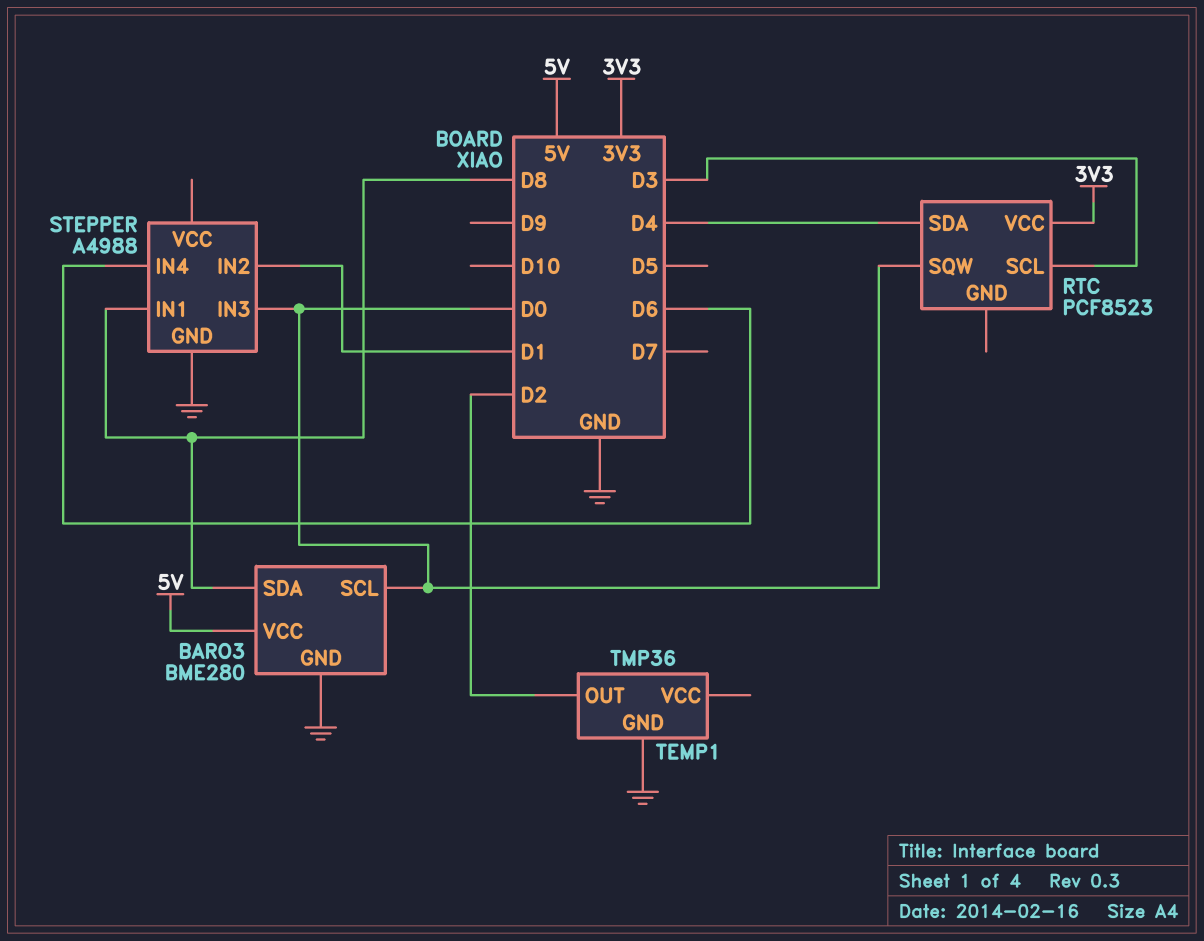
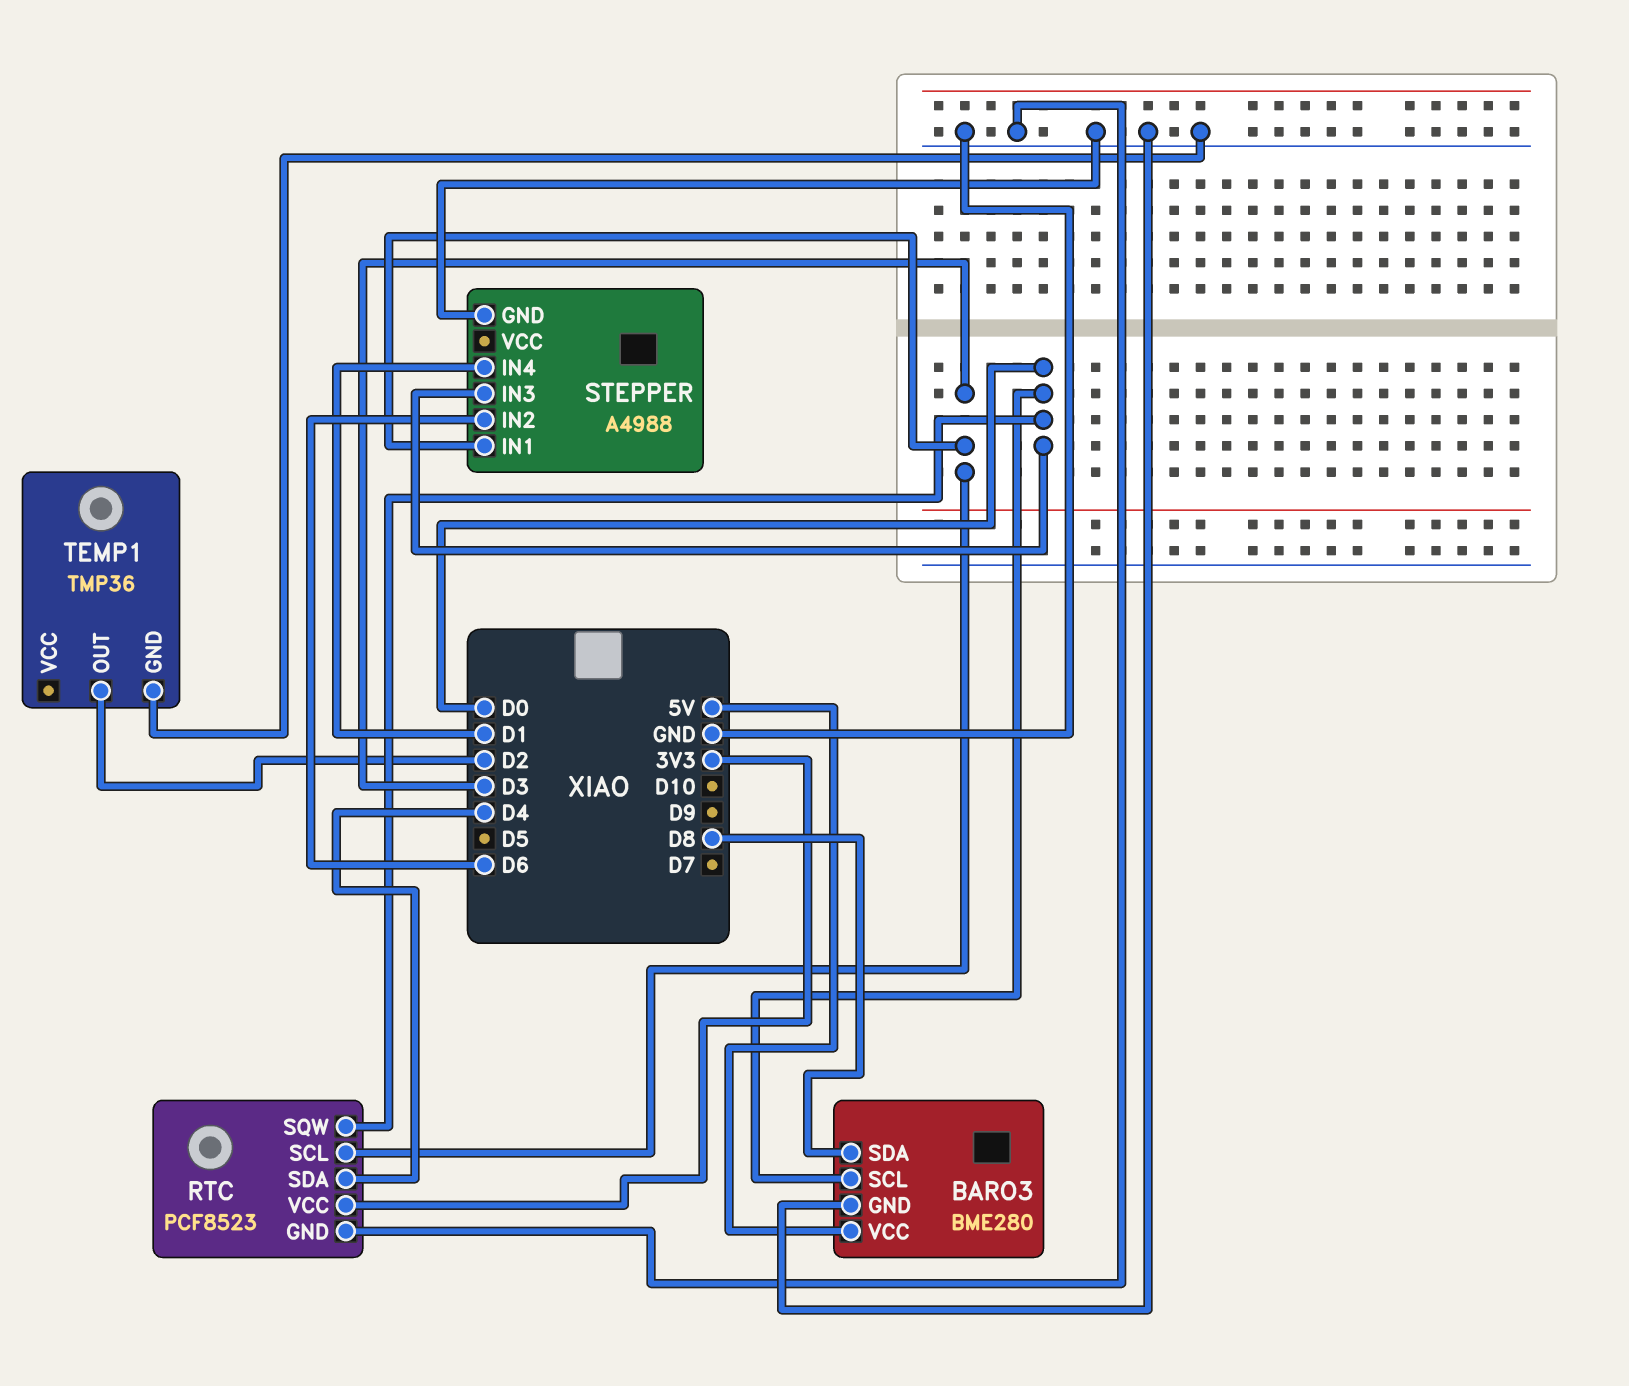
RTC pin GND: none -> GND
STEPPER pin IN1: D8 -> D3
STEPPER pin IN2: D1 -> D6
STEPPER pin IN4: D6 -> D1

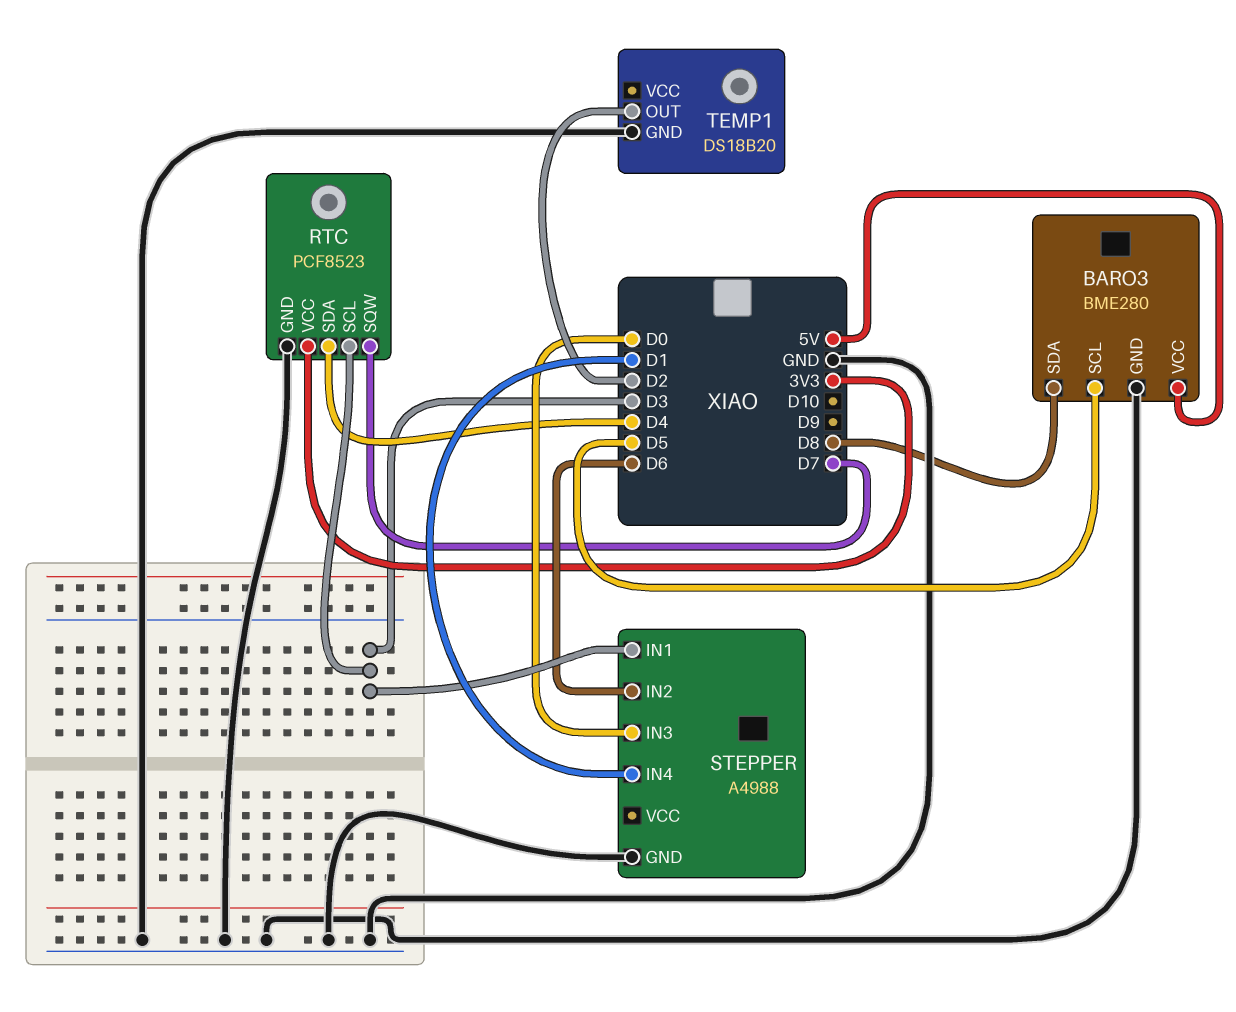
BARO3 pin SCL: D0 -> D5
RTC pin SQW: D0 -> D7
TEMP1: TMP36 -> DS18B20

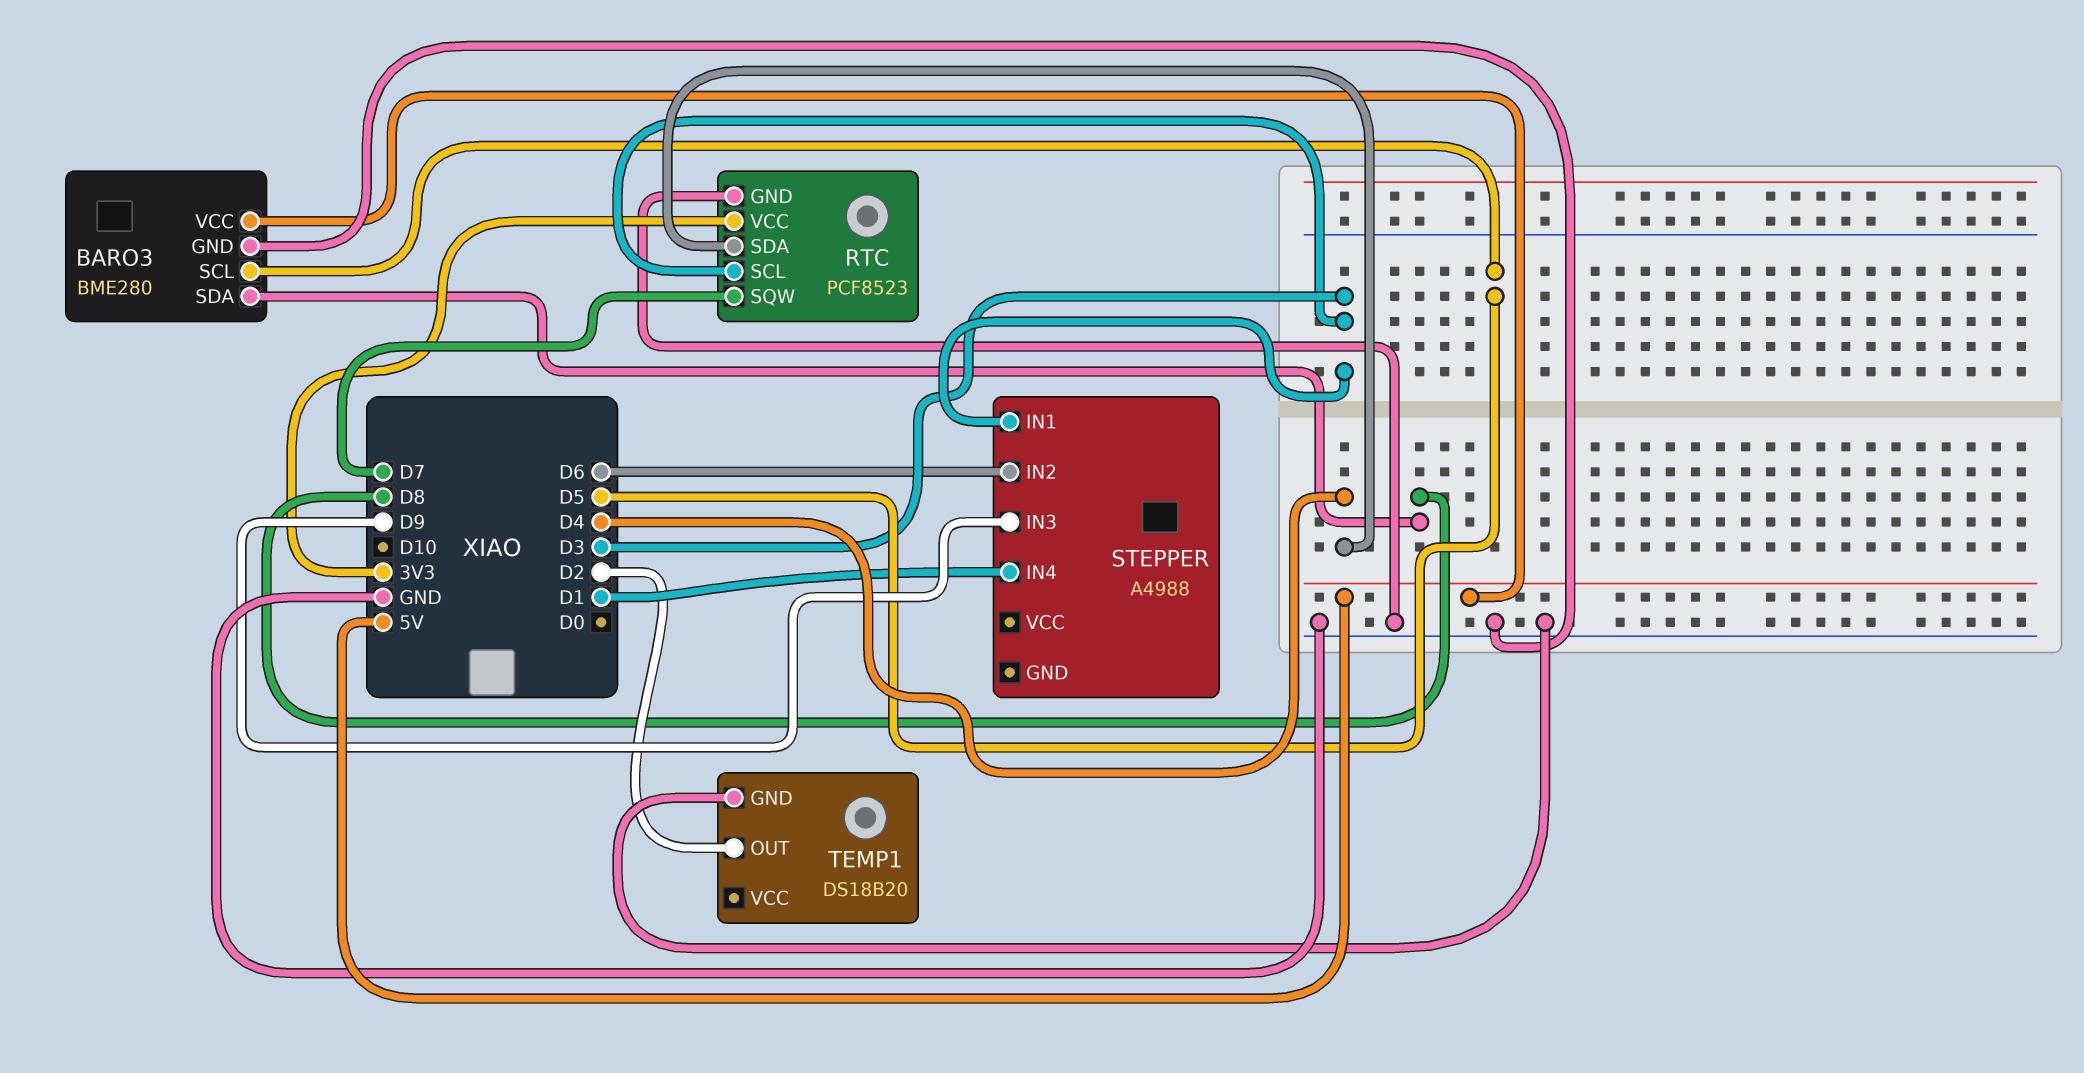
STEPPER pin GND: GND -> none
STEPPER pin IN3: D0 -> D9

